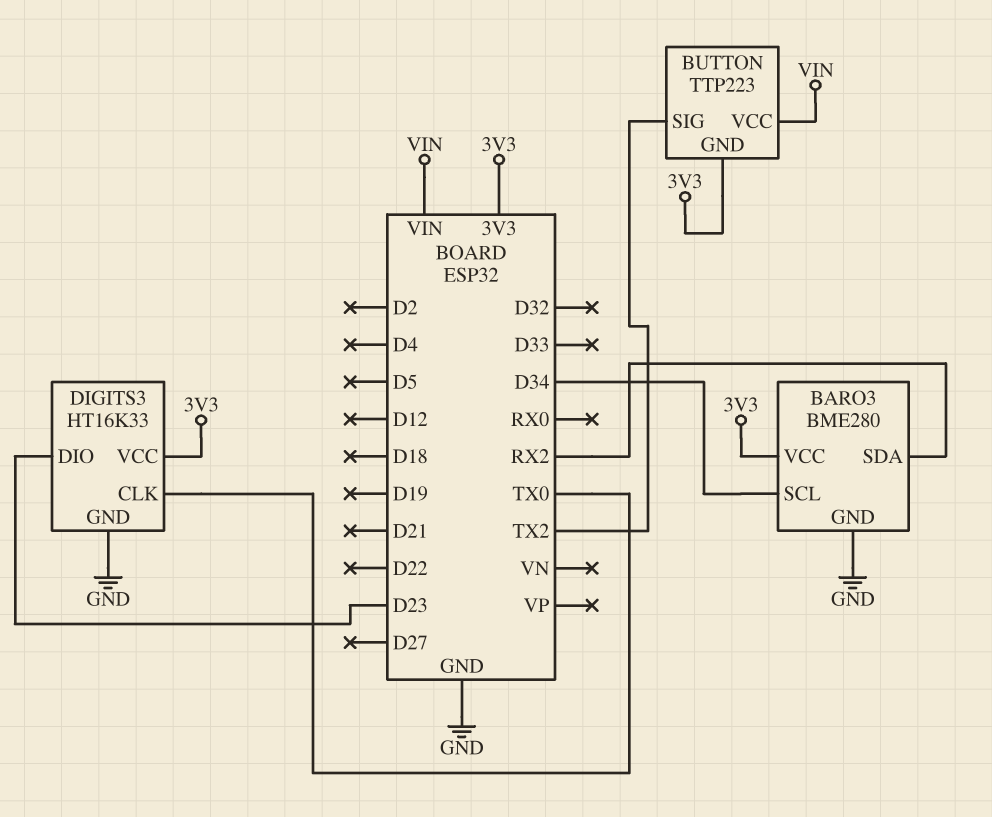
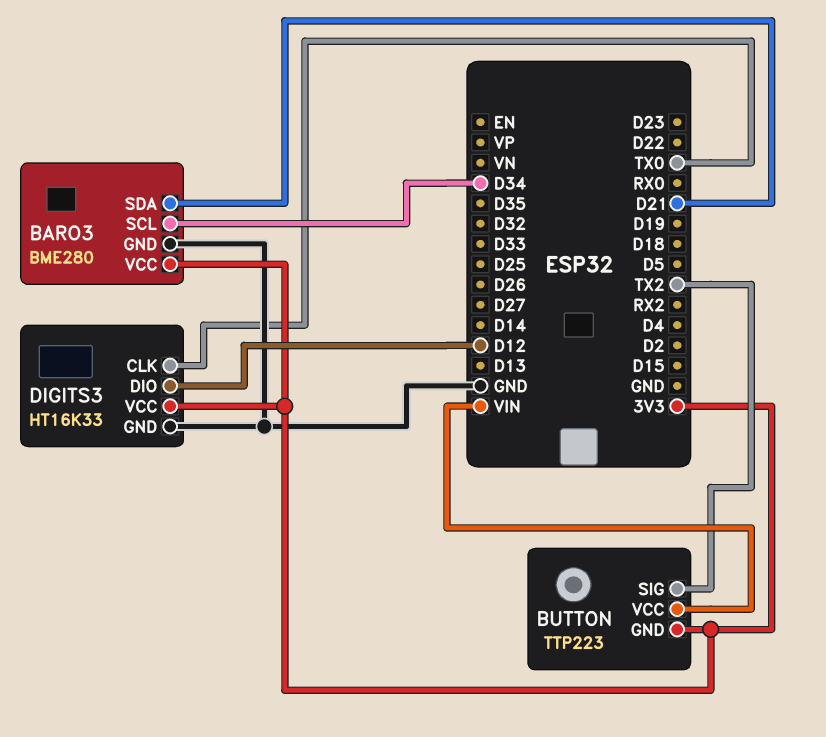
BARO3 pin SDA: RX2 -> D21
DIGITS3 pin DIO: D23 -> D12

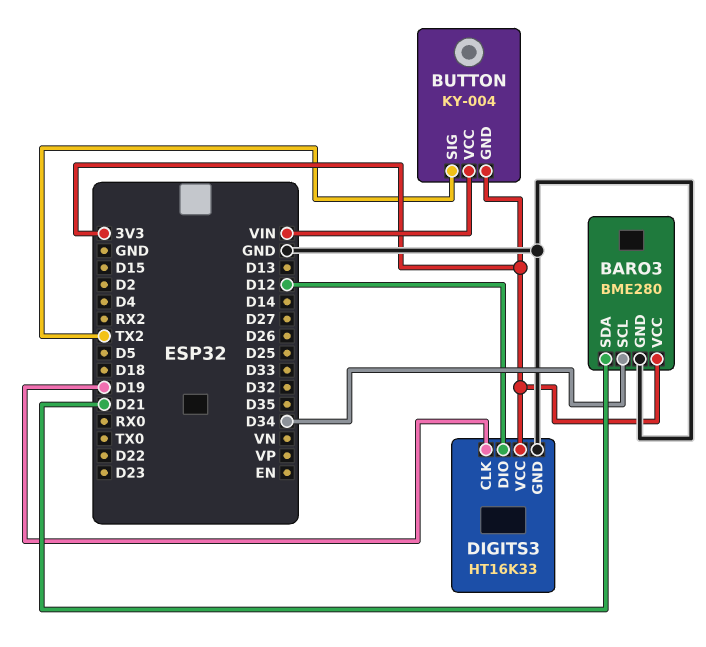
BUTTON: TTP223 -> KY-004
DIGITS3 pin CLK: TX0 -> D19

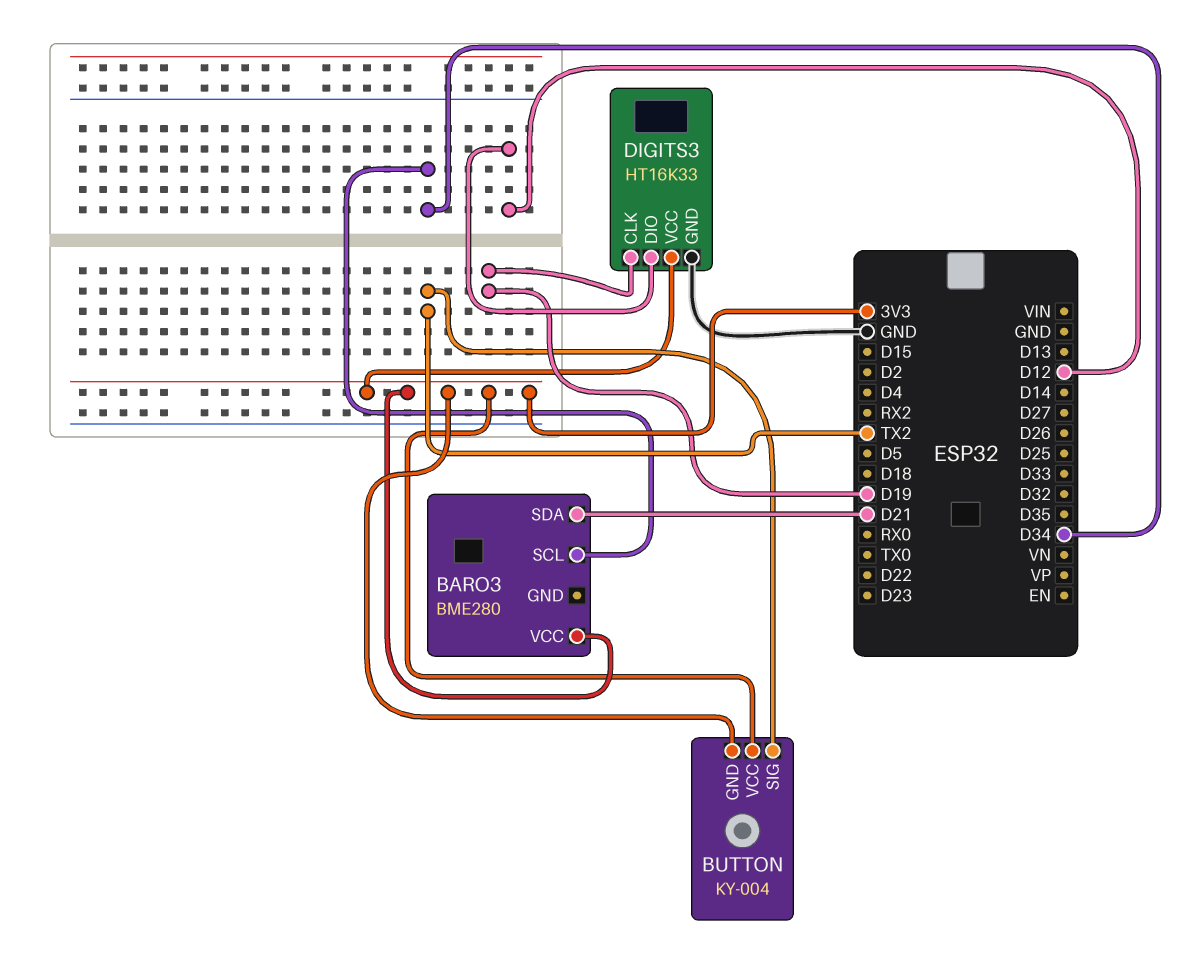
BARO3 pin GND: GND -> none
BUTTON pin VCC: VIN -> 3V3

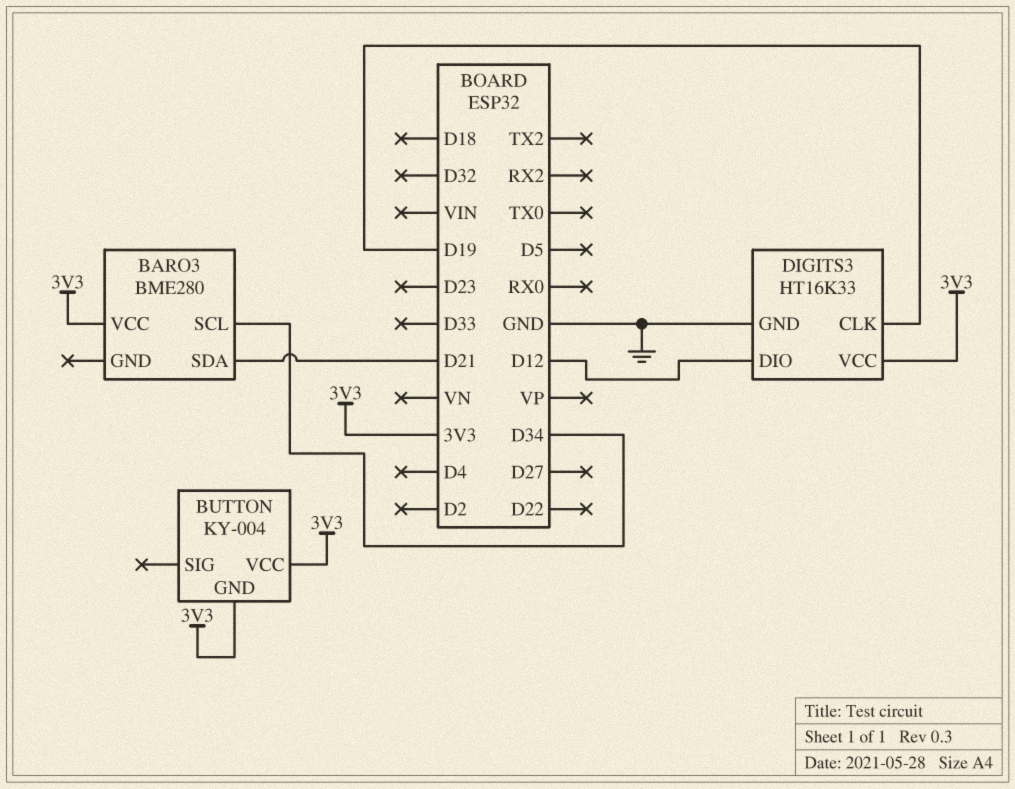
BUTTON pin SIG: TX2 -> none

